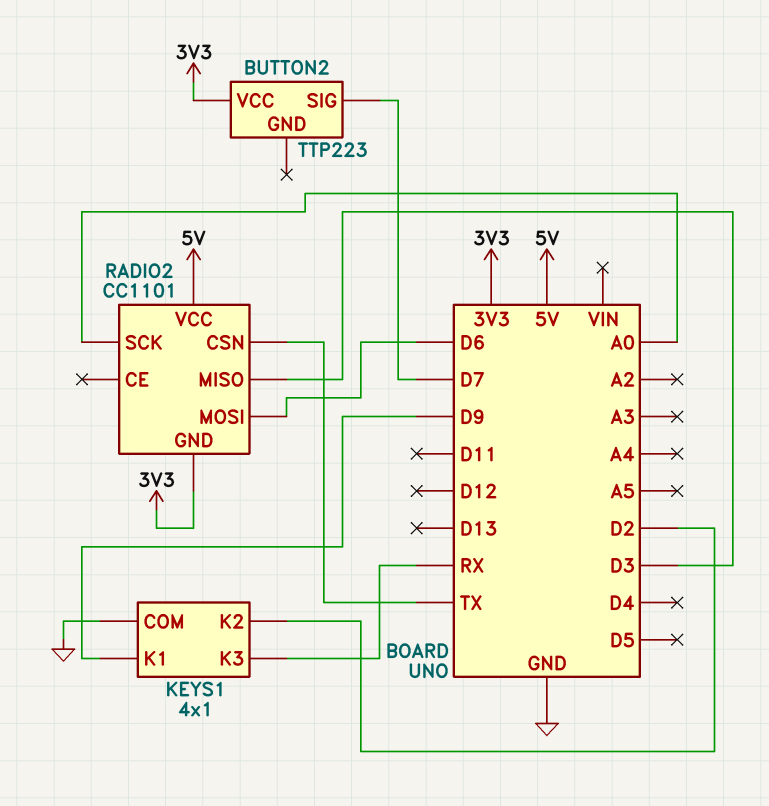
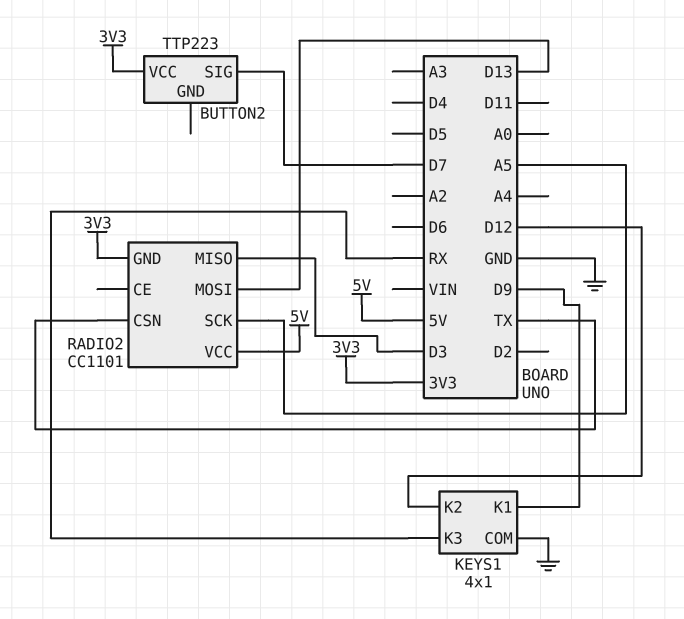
KEYS1 pin K2: D2 -> D12
RADIO2 pin MOSI: D6 -> D13
RADIO2 pin SCK: A0 -> A5

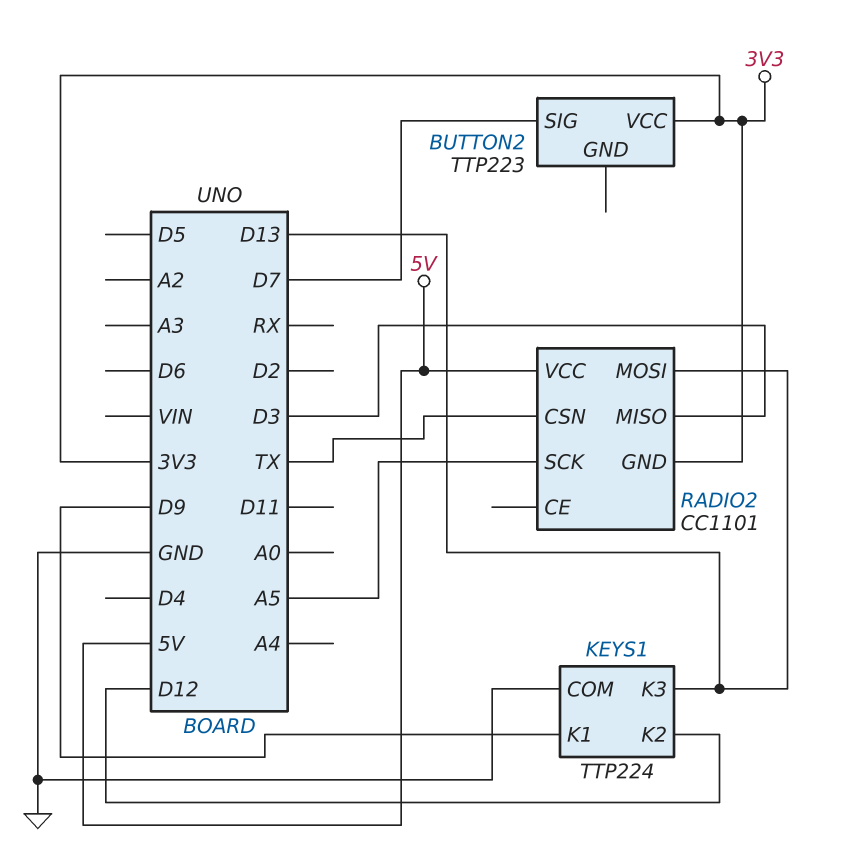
KEYS1: 4x1 -> TTP224
KEYS1 pin K3: RX -> D13

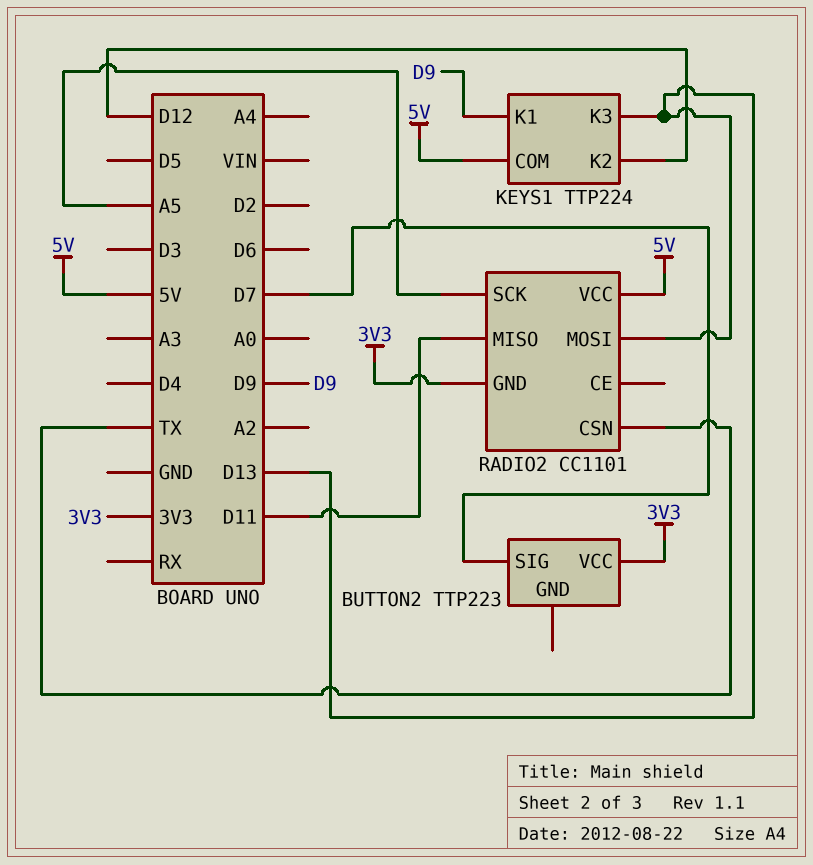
KEYS1 pin COM: GND -> 5V
RADIO2 pin MISO: D3 -> D11

